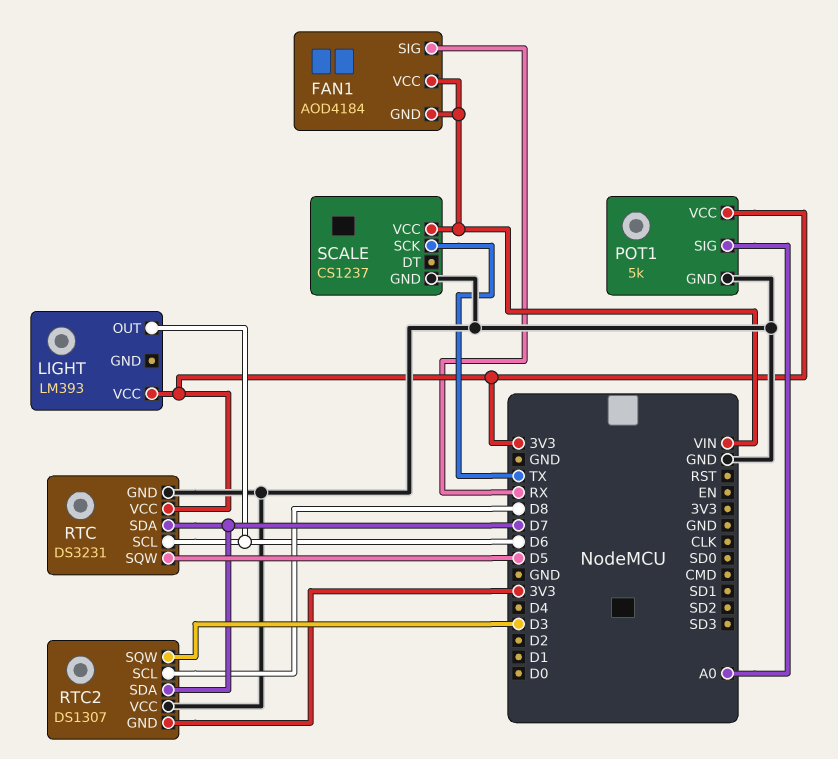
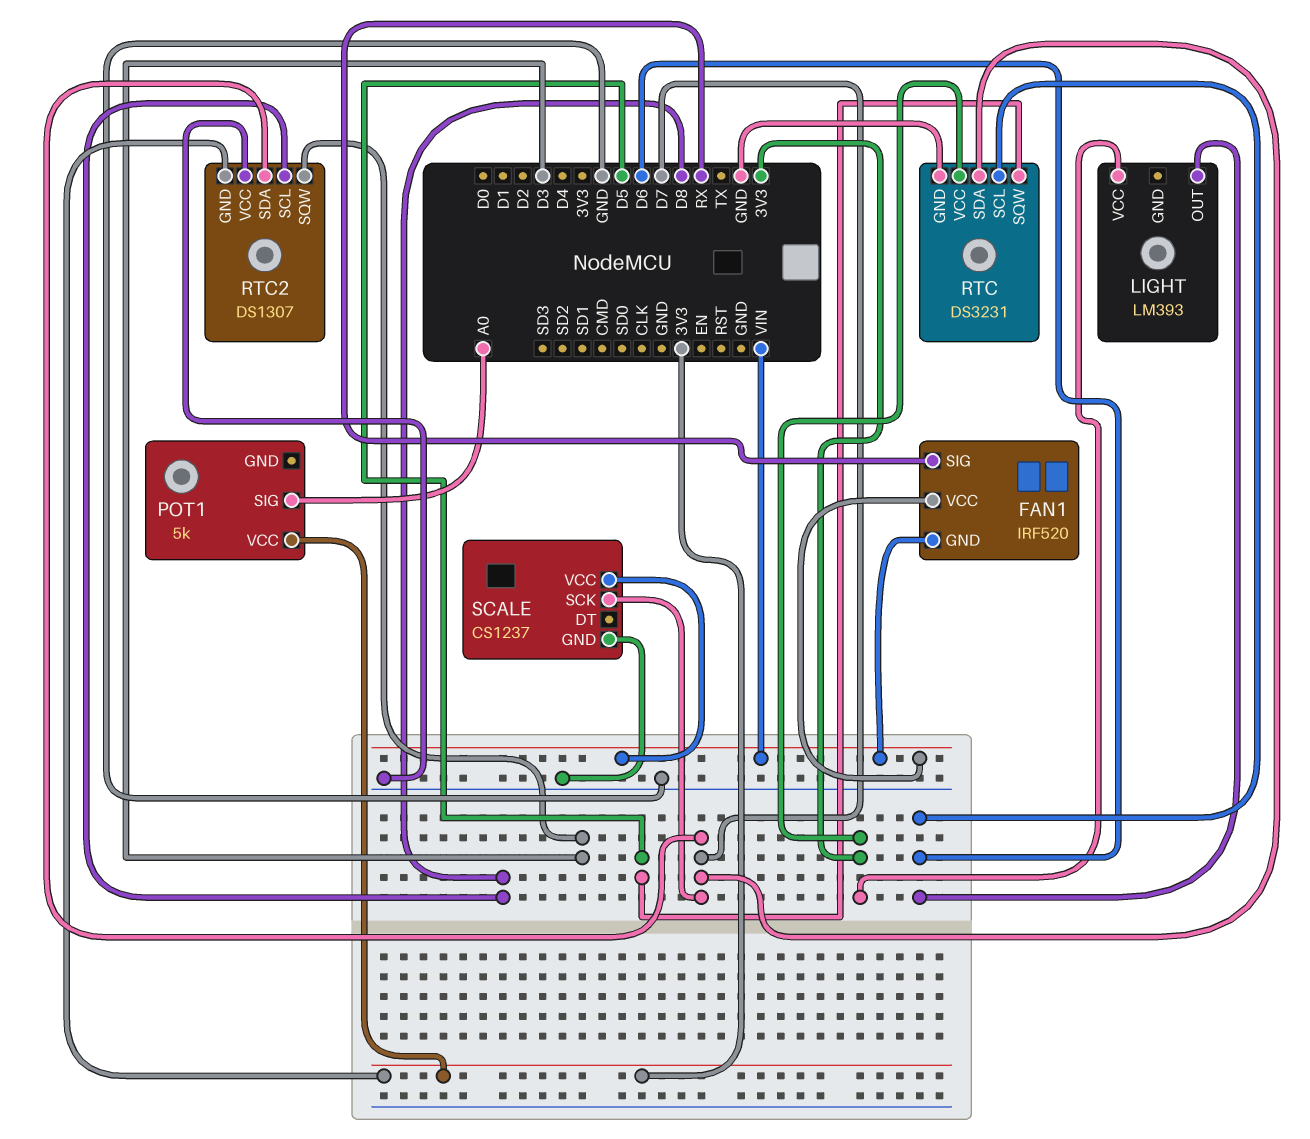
FAN1: AOD4184 -> IRF520
POT1 pin GND: GND -> none
SCALE pin SCK: TX -> D7

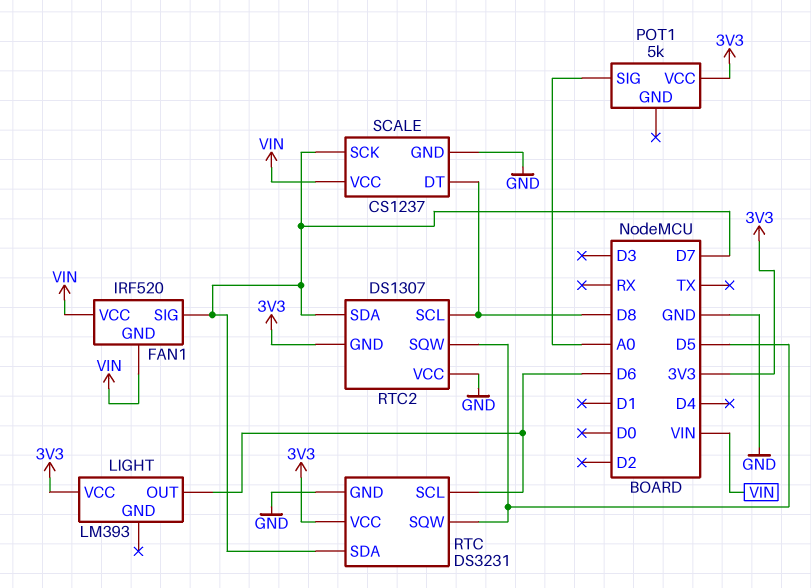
FAN1 pin SIG: RX -> D7
RTC2 pin SQW: D3 -> D5
SCALE pin DT: none -> D8

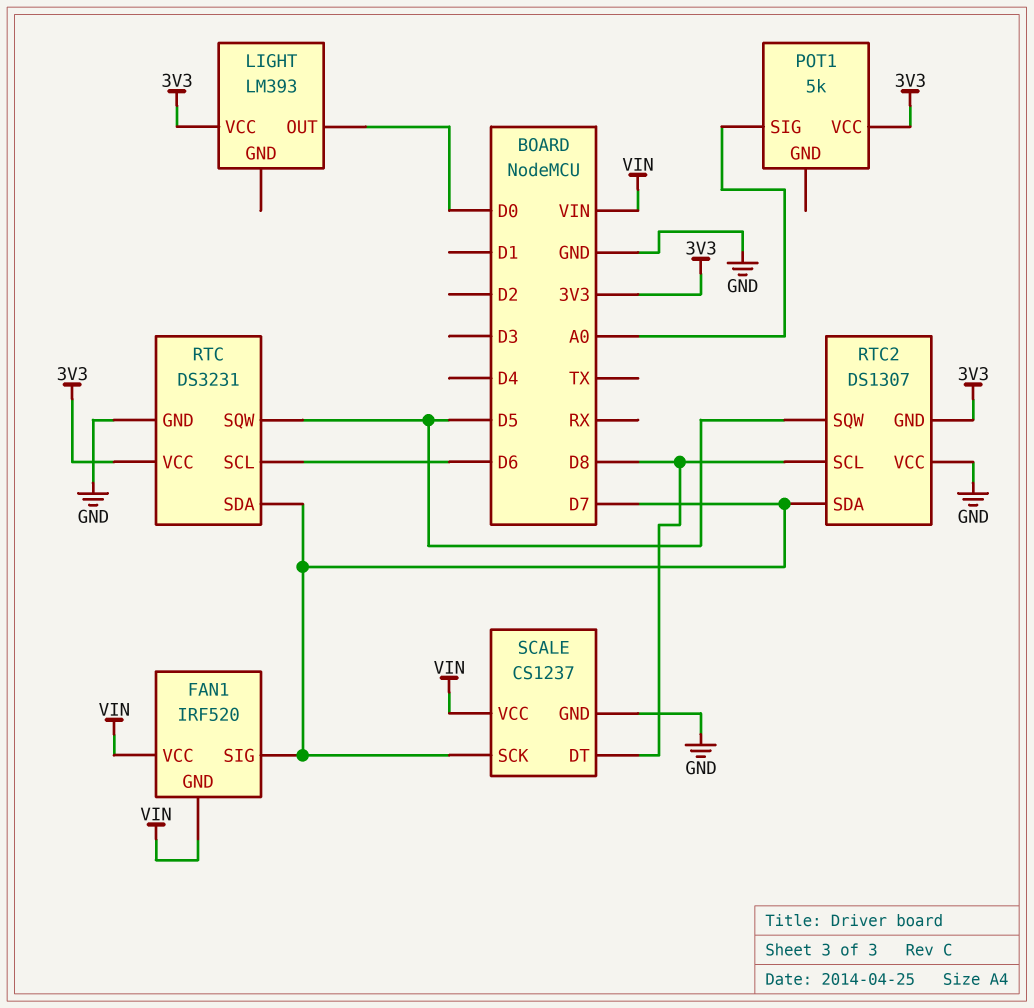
LIGHT pin OUT: D6 -> D0

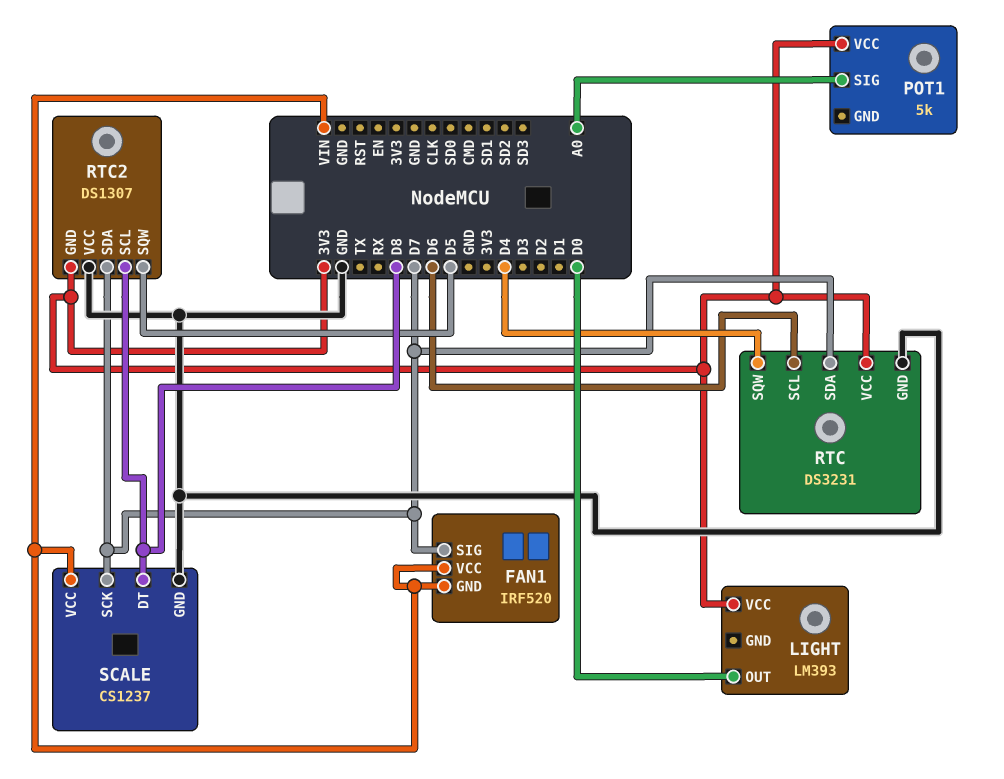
RTC pin SQW: D5 -> D4

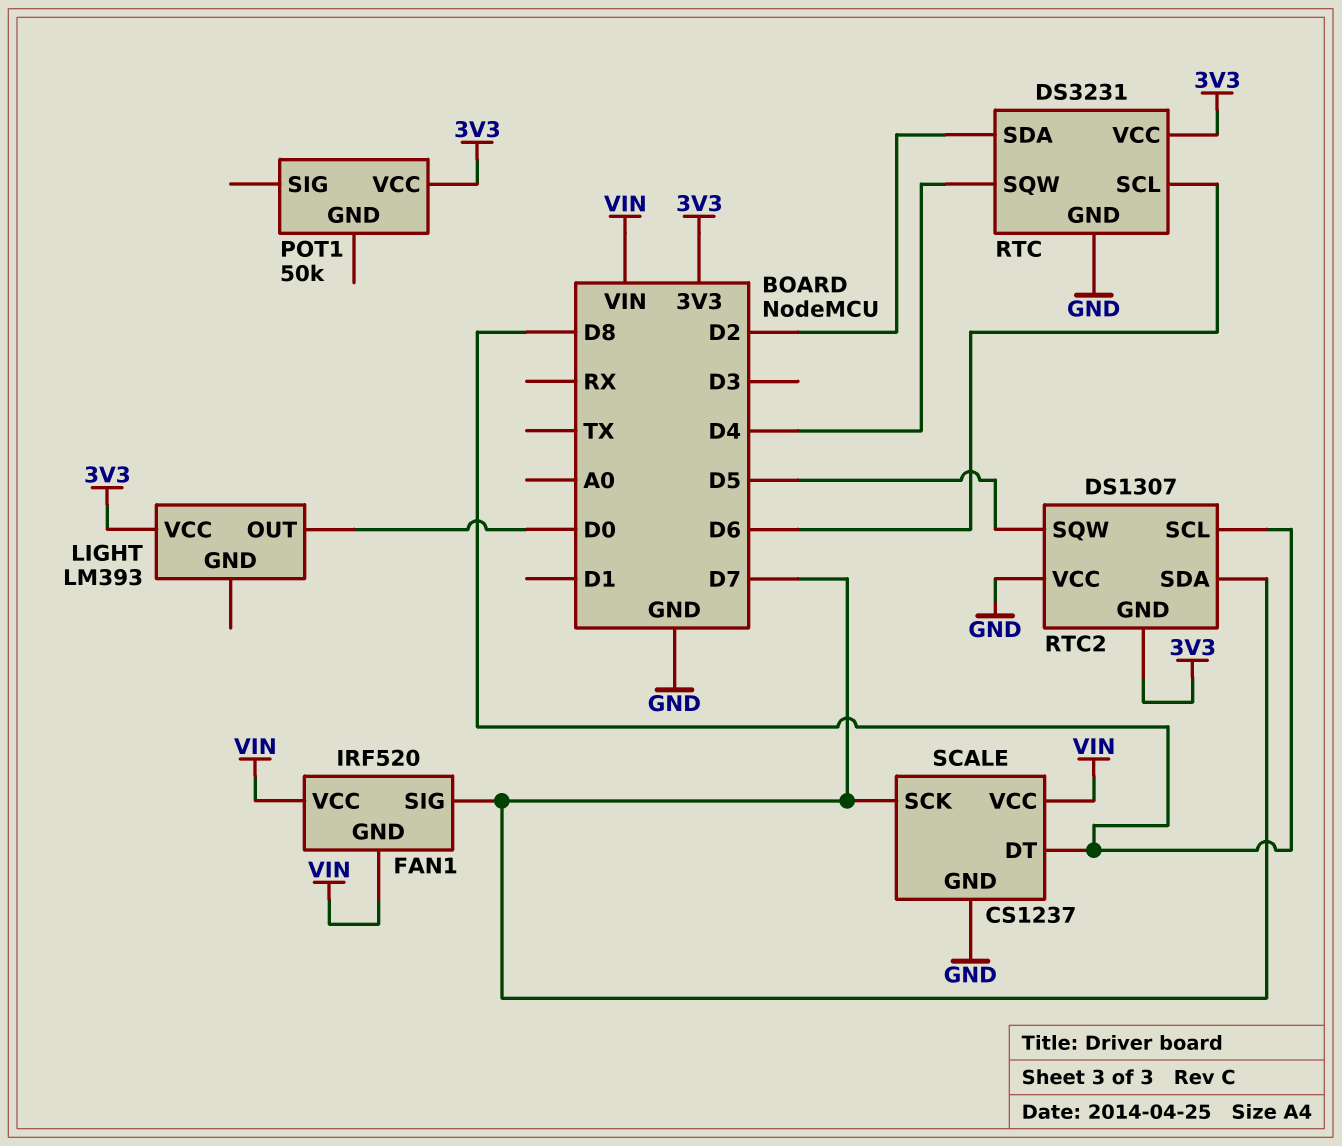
POT1: 5k -> 50k
POT1 pin SIG: A0 -> none
RTC pin SDA: D7 -> D2

